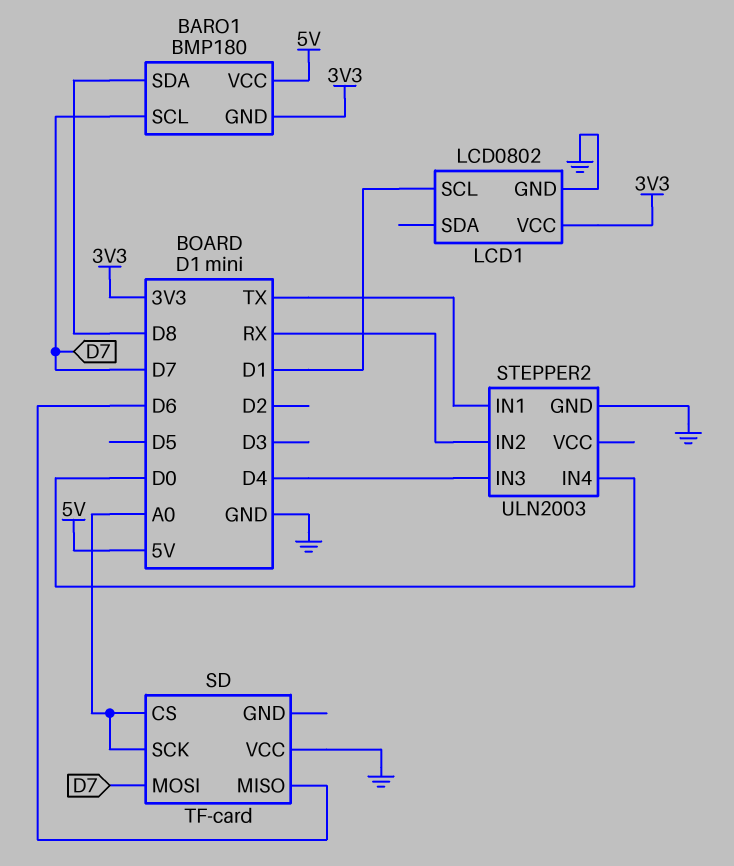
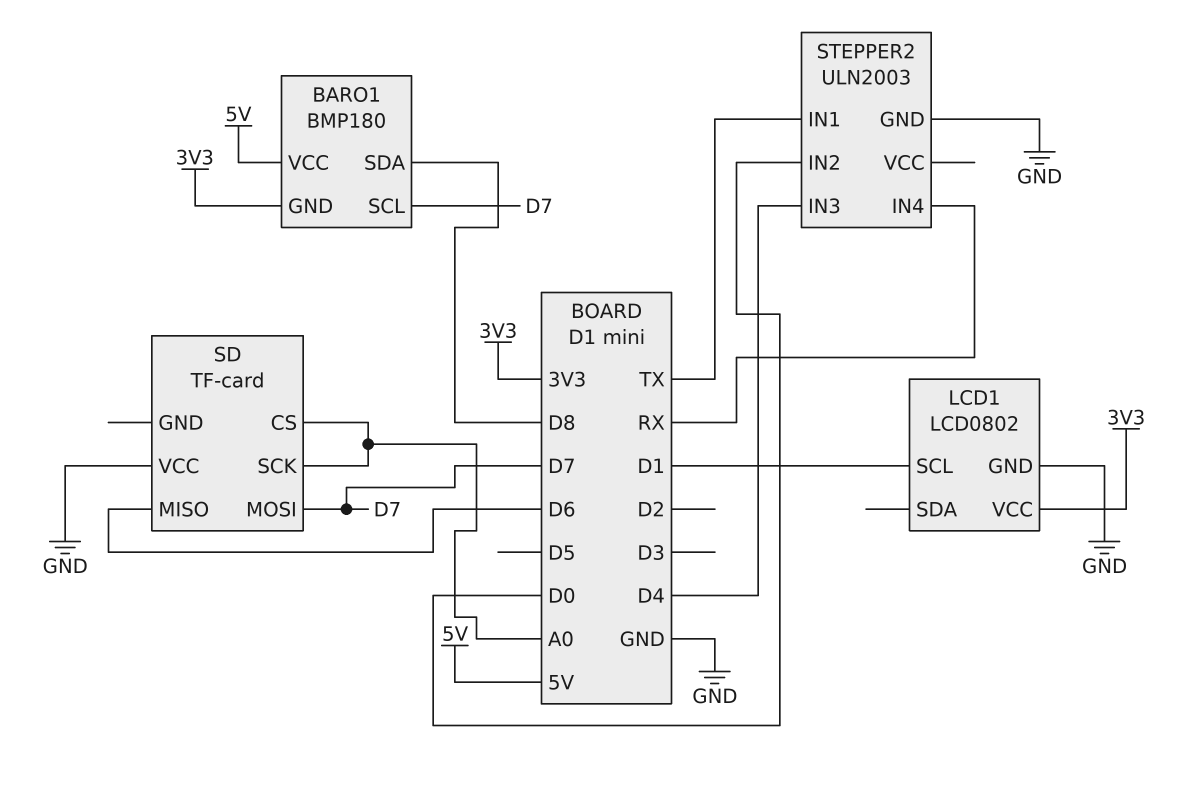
STEPPER2 pin IN2: RX -> D0
STEPPER2 pin IN4: D0 -> RX

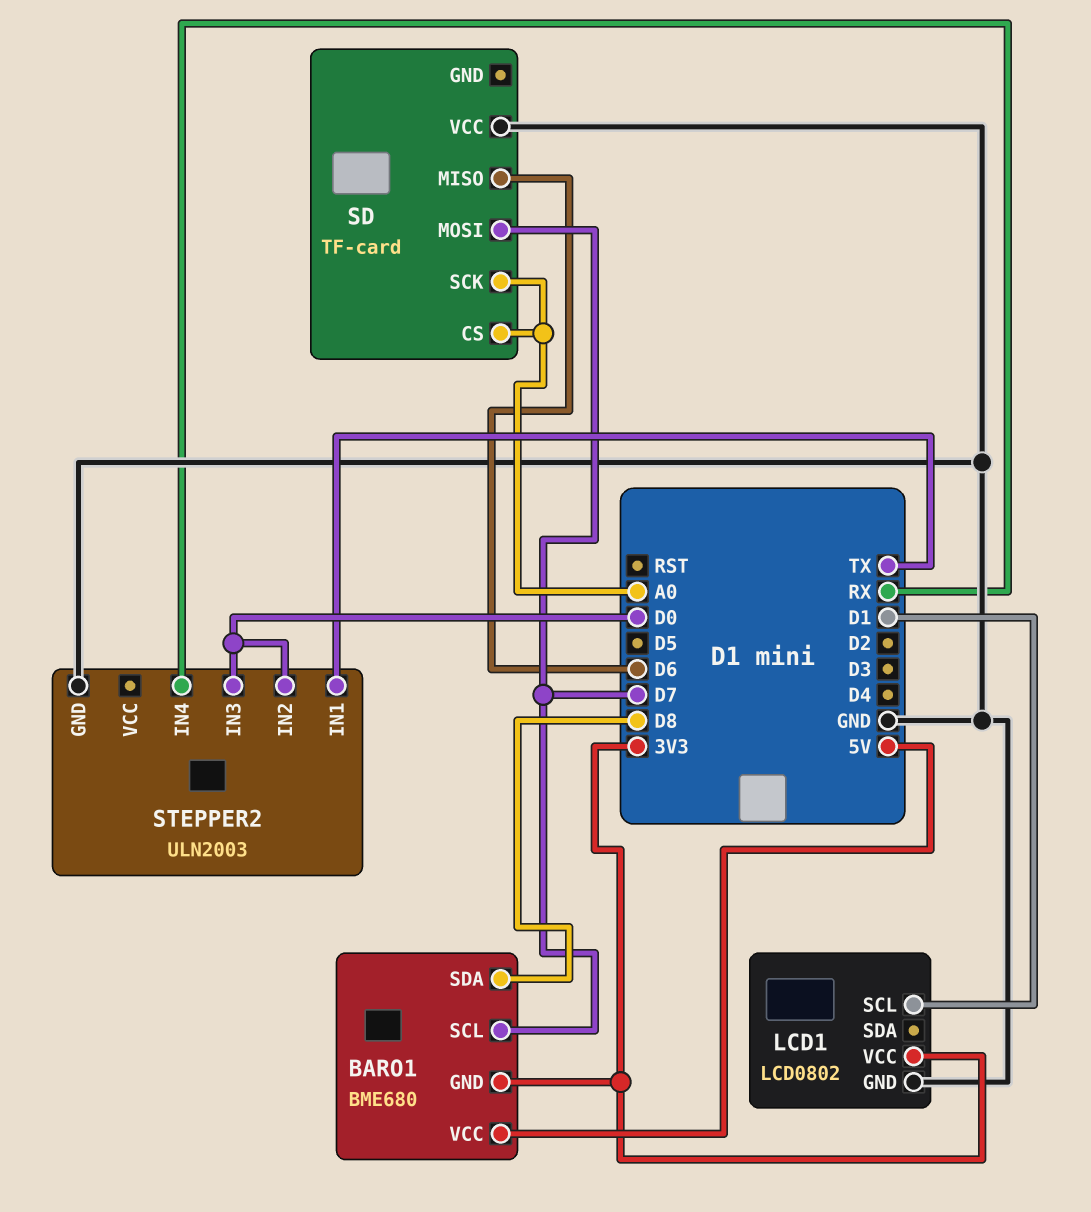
BARO1: BMP180 -> BME680
STEPPER2 pin IN3: D4 -> D0

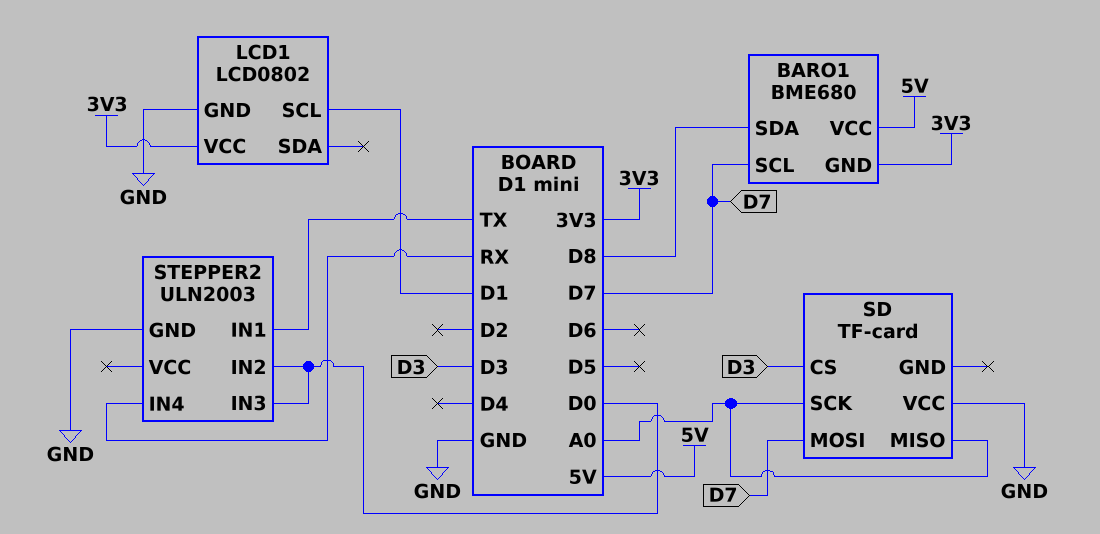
SD pin CS: A0 -> D3
SD pin MISO: D6 -> A0

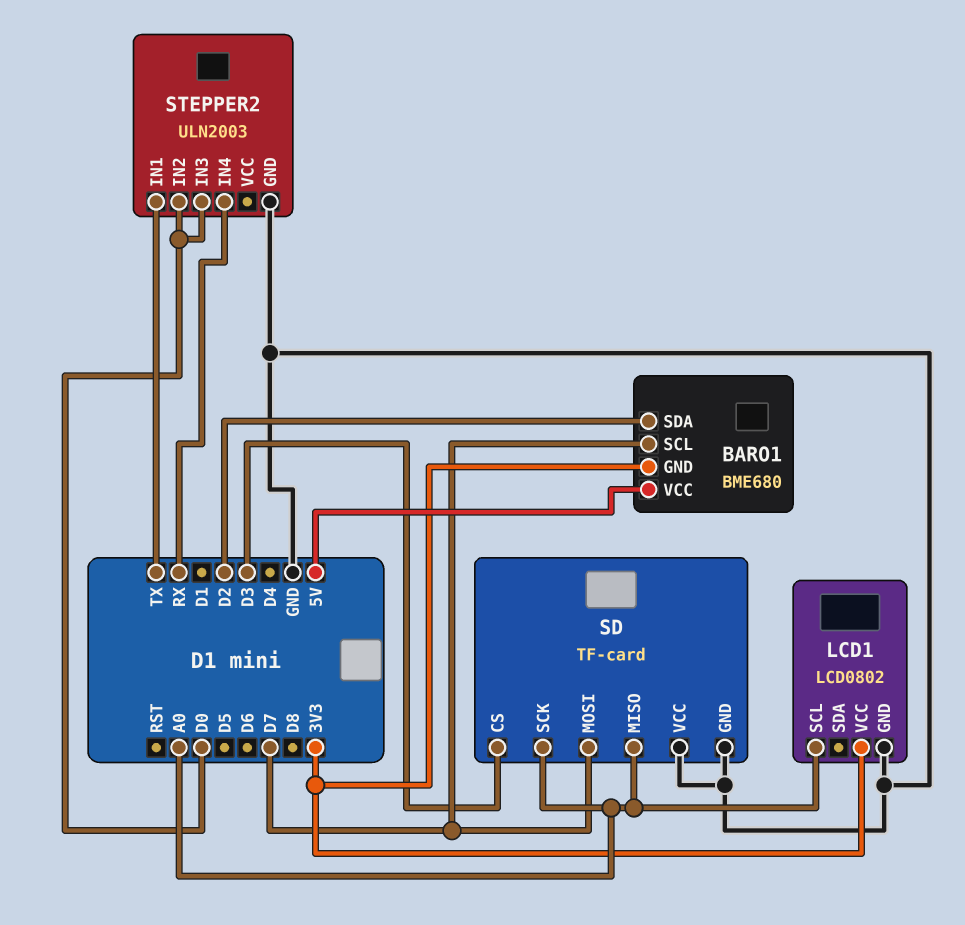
BARO1 pin SDA: D8 -> D2
LCD1 pin SCL: D1 -> A0
SD pin GND: none -> GND

